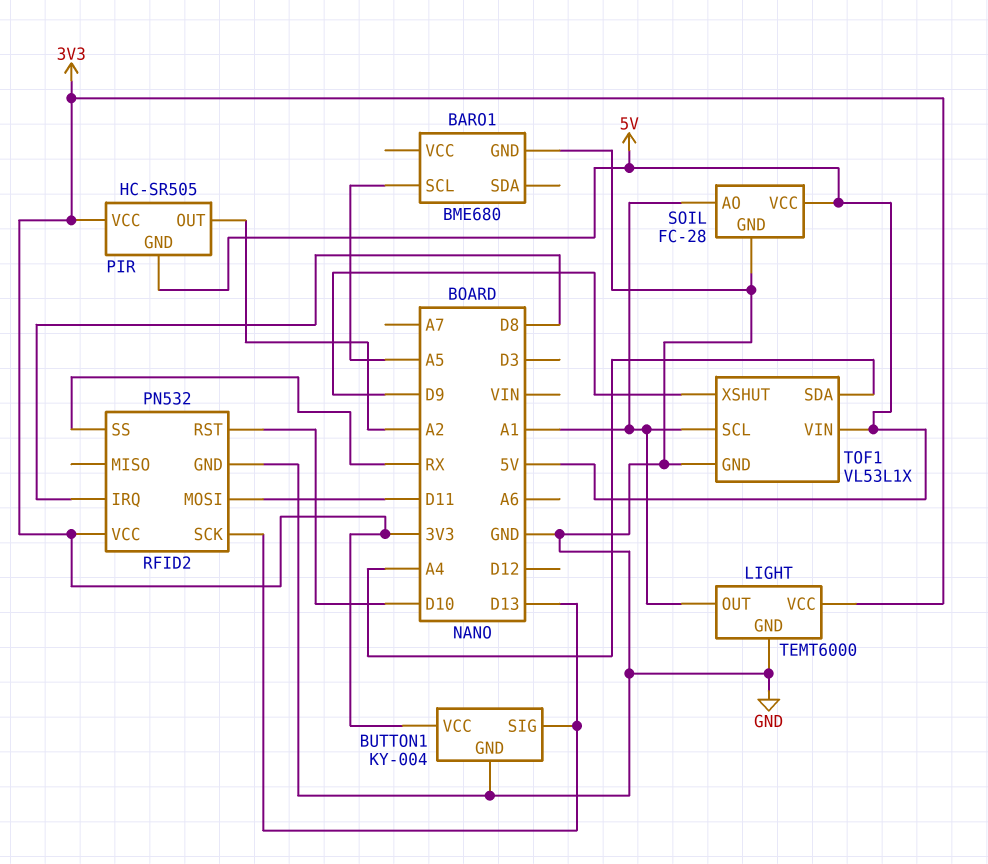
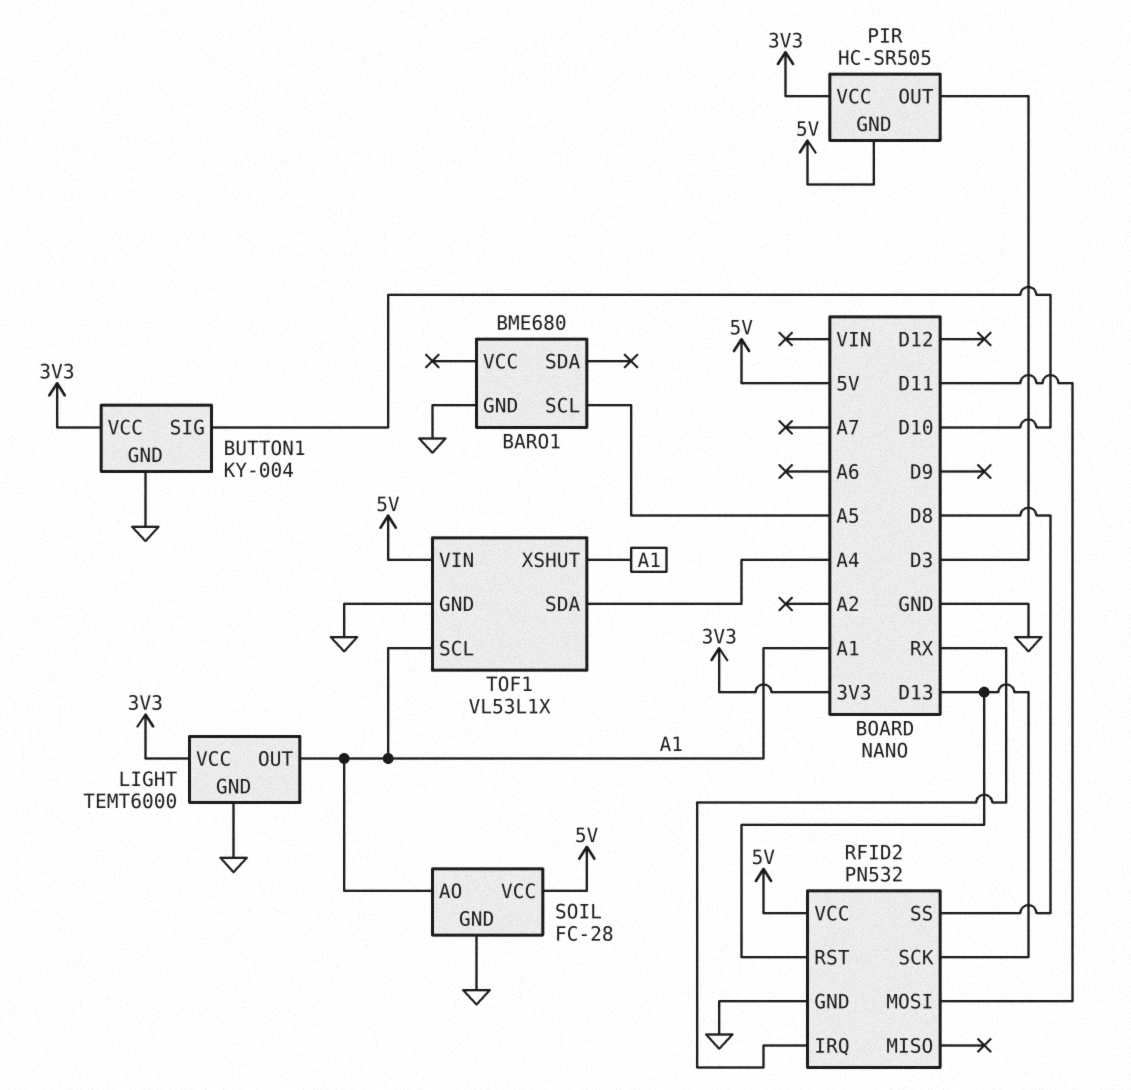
BUTTON1 pin SIG: D13 -> D10
PIR pin OUT: A2 -> D3
RFID2 pin IRQ: D8 -> RX
RFID2 pin RST: D10 -> D13
RFID2 pin SS: RX -> D8
RFID2 pin VCC: 3V3 -> 5V
TOF1 pin XSHUT: D9 -> A1

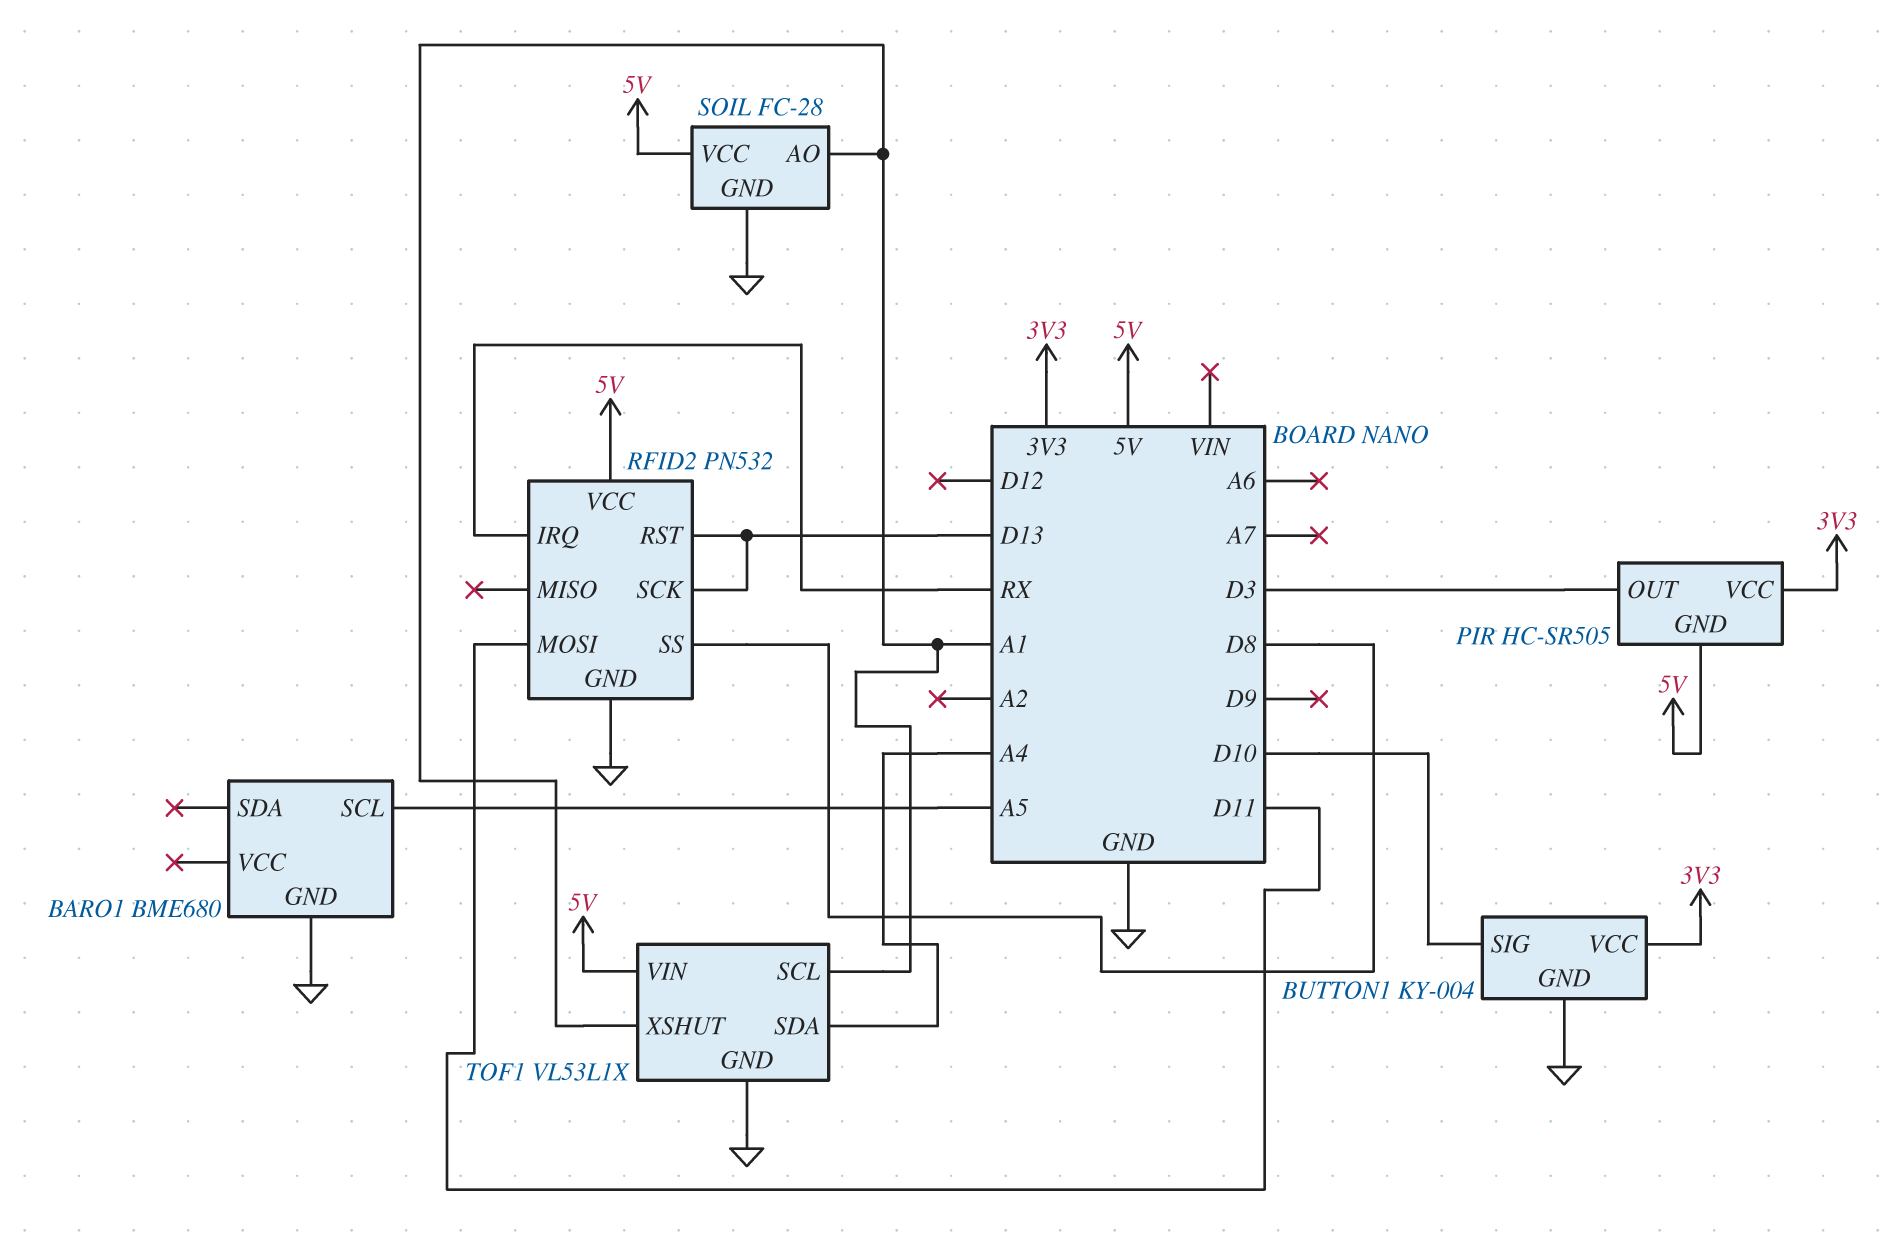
LIGHT: TEMT6000 -> none
LIGHT pin GND: GND -> none
LIGHT pin OUT: A1 -> none
LIGHT pin VCC: 3V3 -> none

